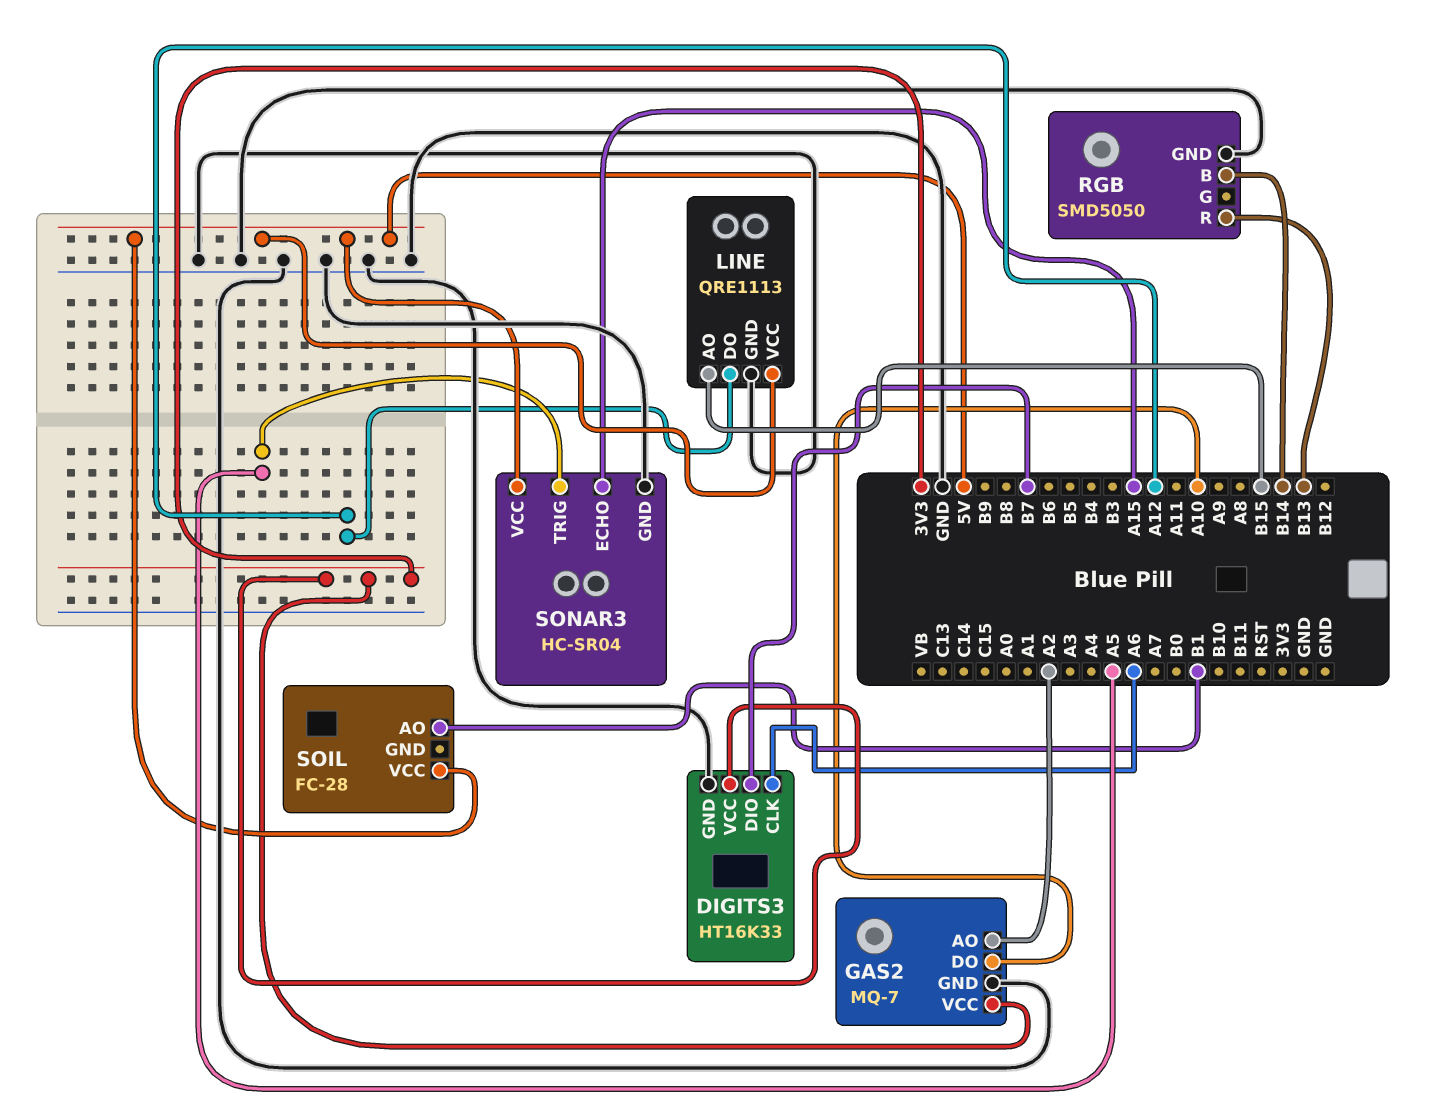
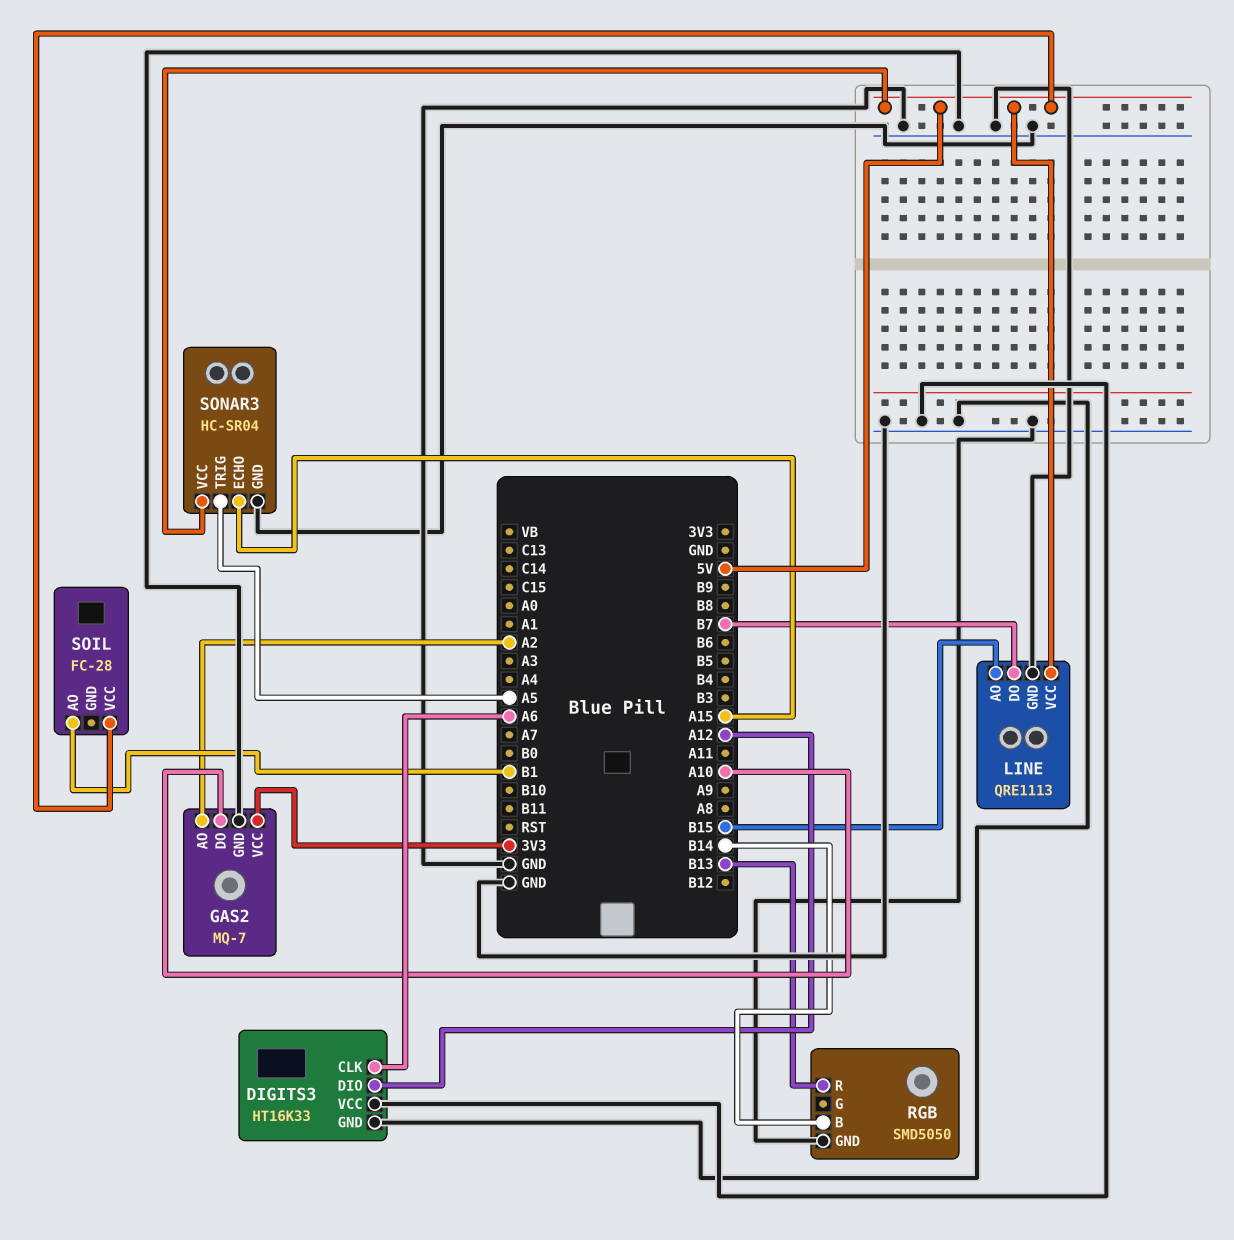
DIGITS3 pin DIO: B7 -> A12
DIGITS3 pin VCC: 3V3 -> GND
LINE pin DO: A12 -> B7

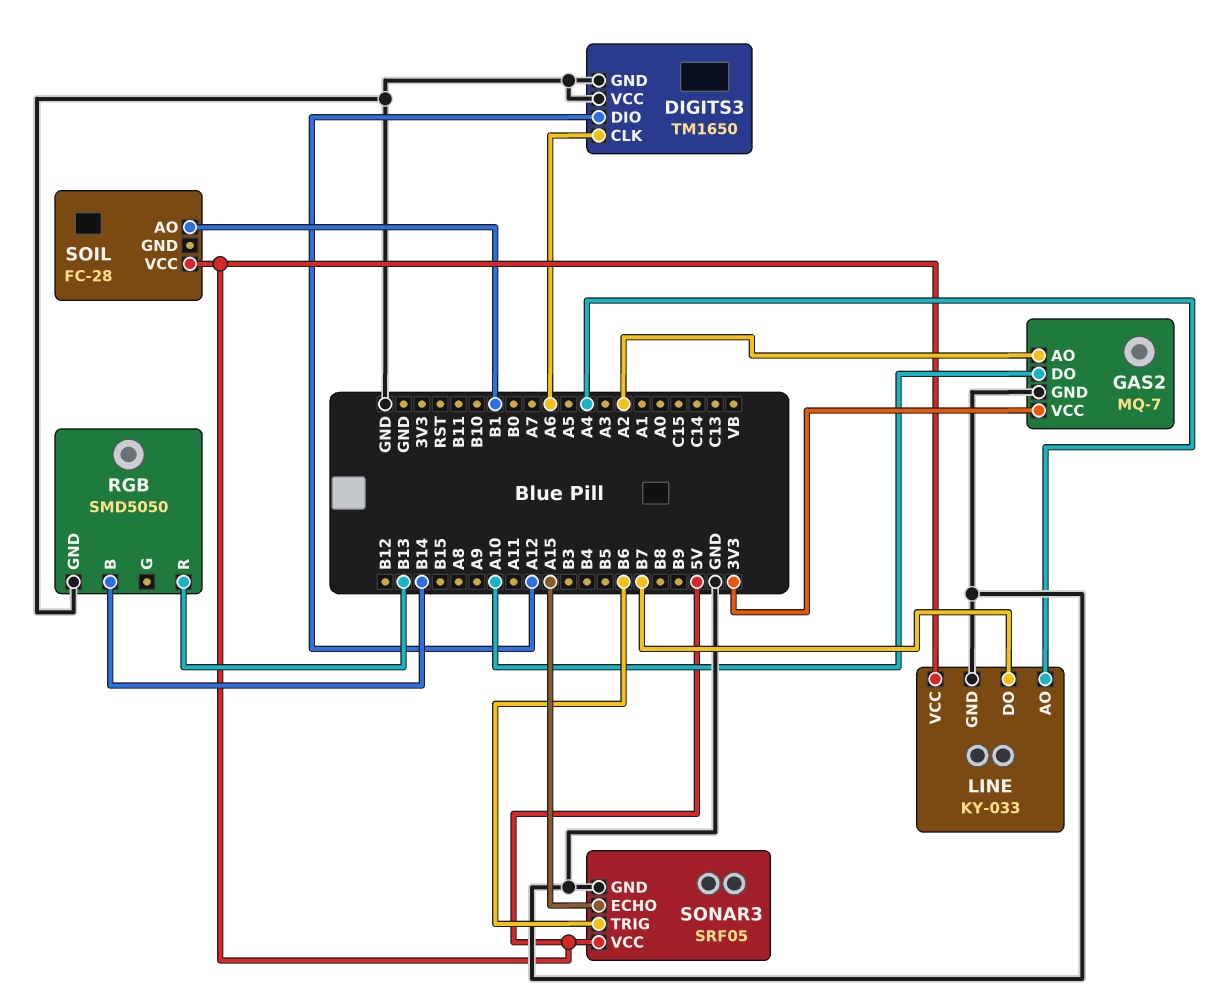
DIGITS3: HT16K33 -> TM1650
LINE: QRE1113 -> KY-033
LINE pin AO: B15 -> A4
SONAR3: HC-SR04 -> SRF05
SONAR3 pin TRIG: A5 -> B6

